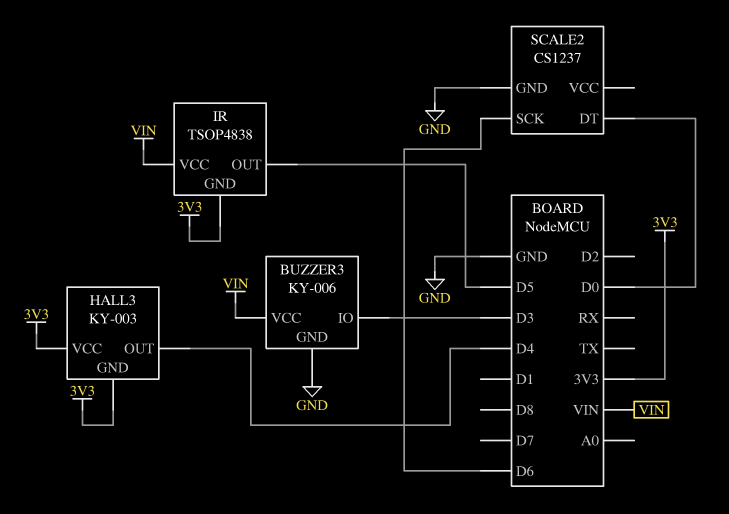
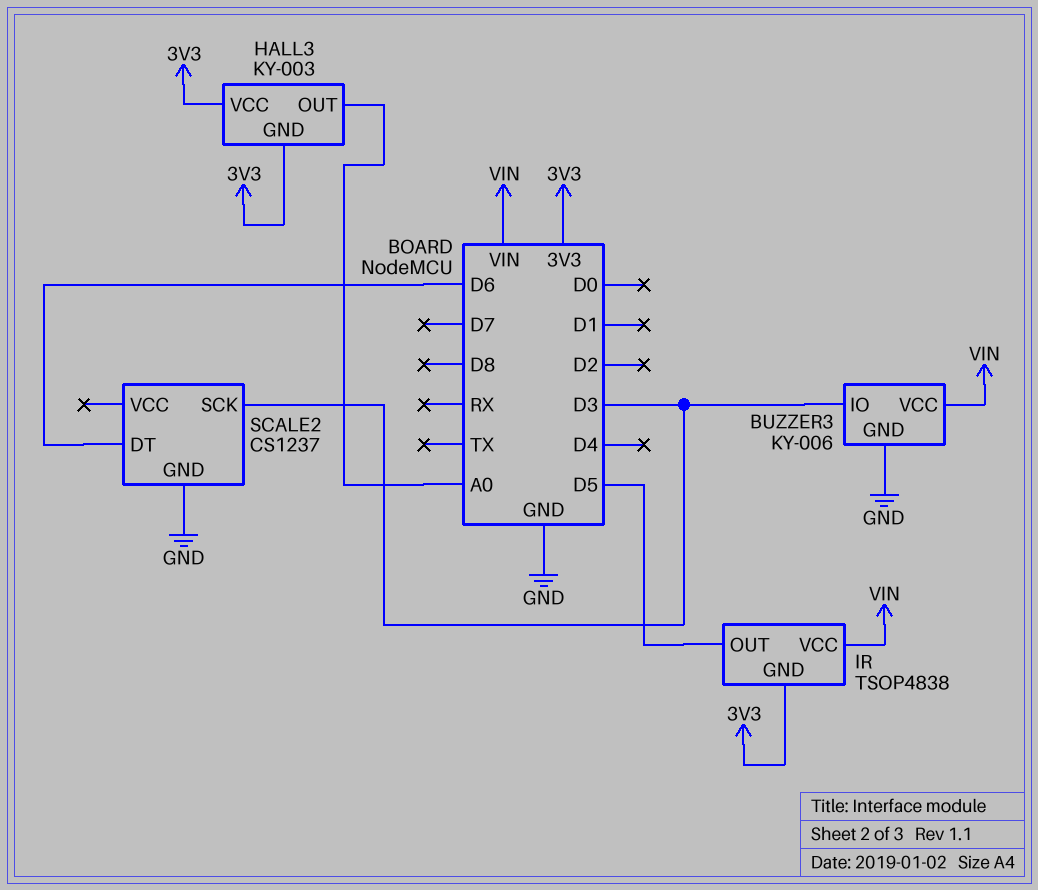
HALL3 pin OUT: D4 -> A0
SCALE2 pin DT: D0 -> D6
SCALE2 pin SCK: D6 -> D3

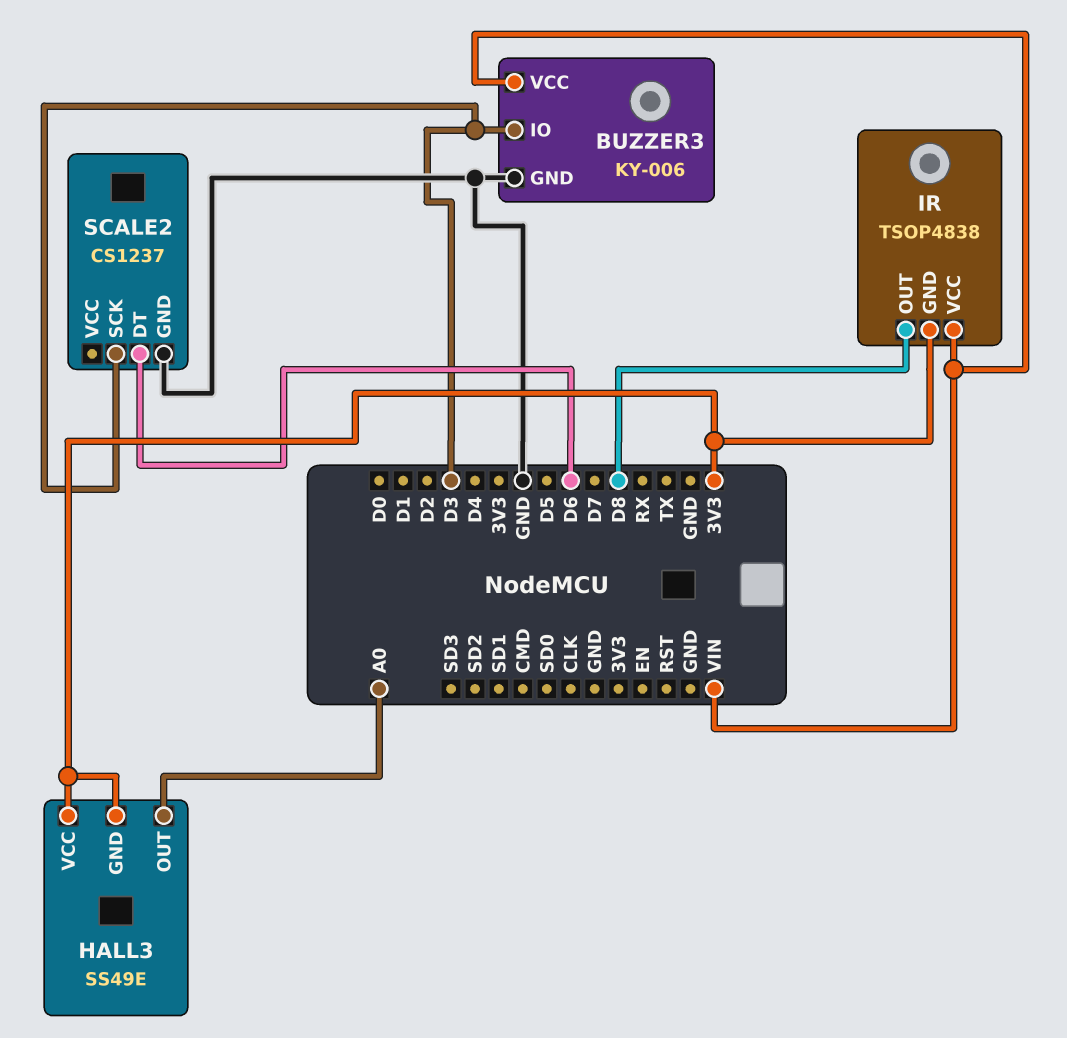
HALL3: KY-003 -> SS49E
IR pin OUT: D5 -> D8

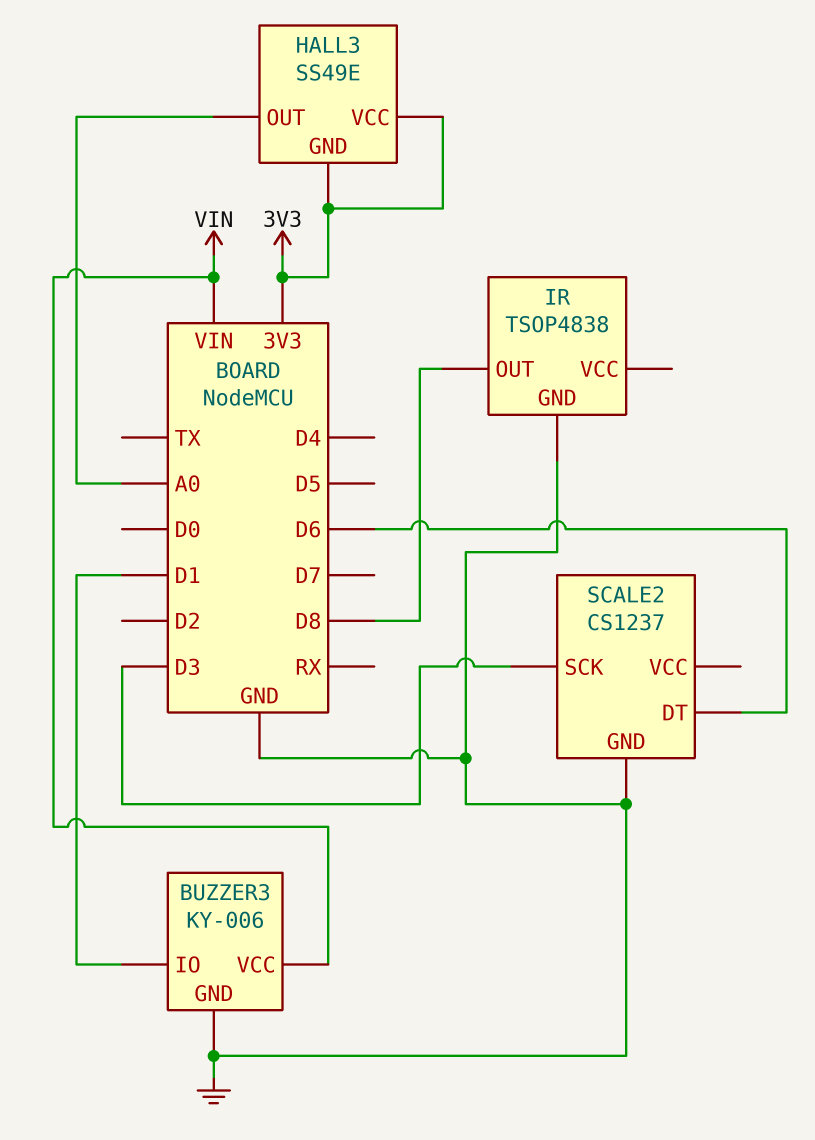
BUZZER3 pin IO: D3 -> D1
IR pin GND: 3V3 -> GND
IR pin VCC: VIN -> none

